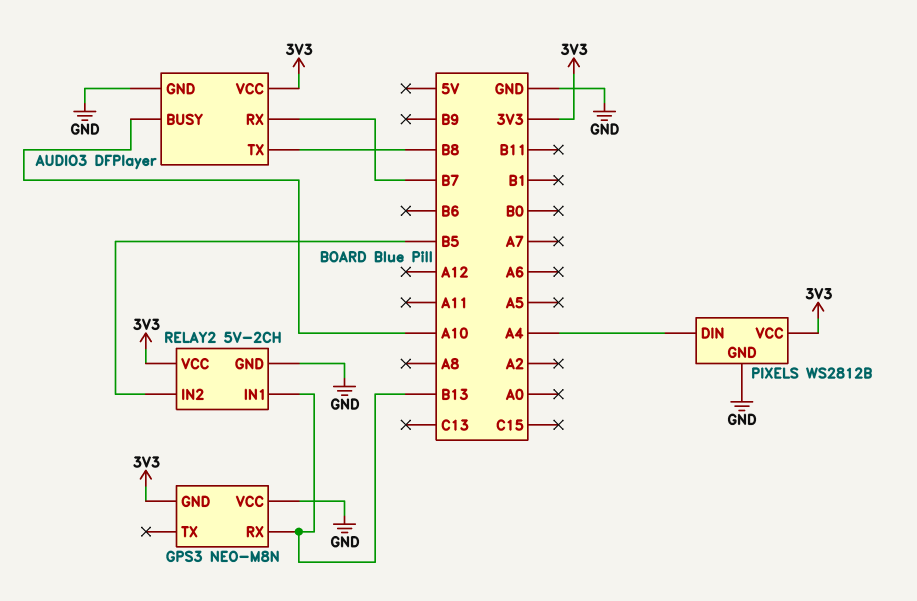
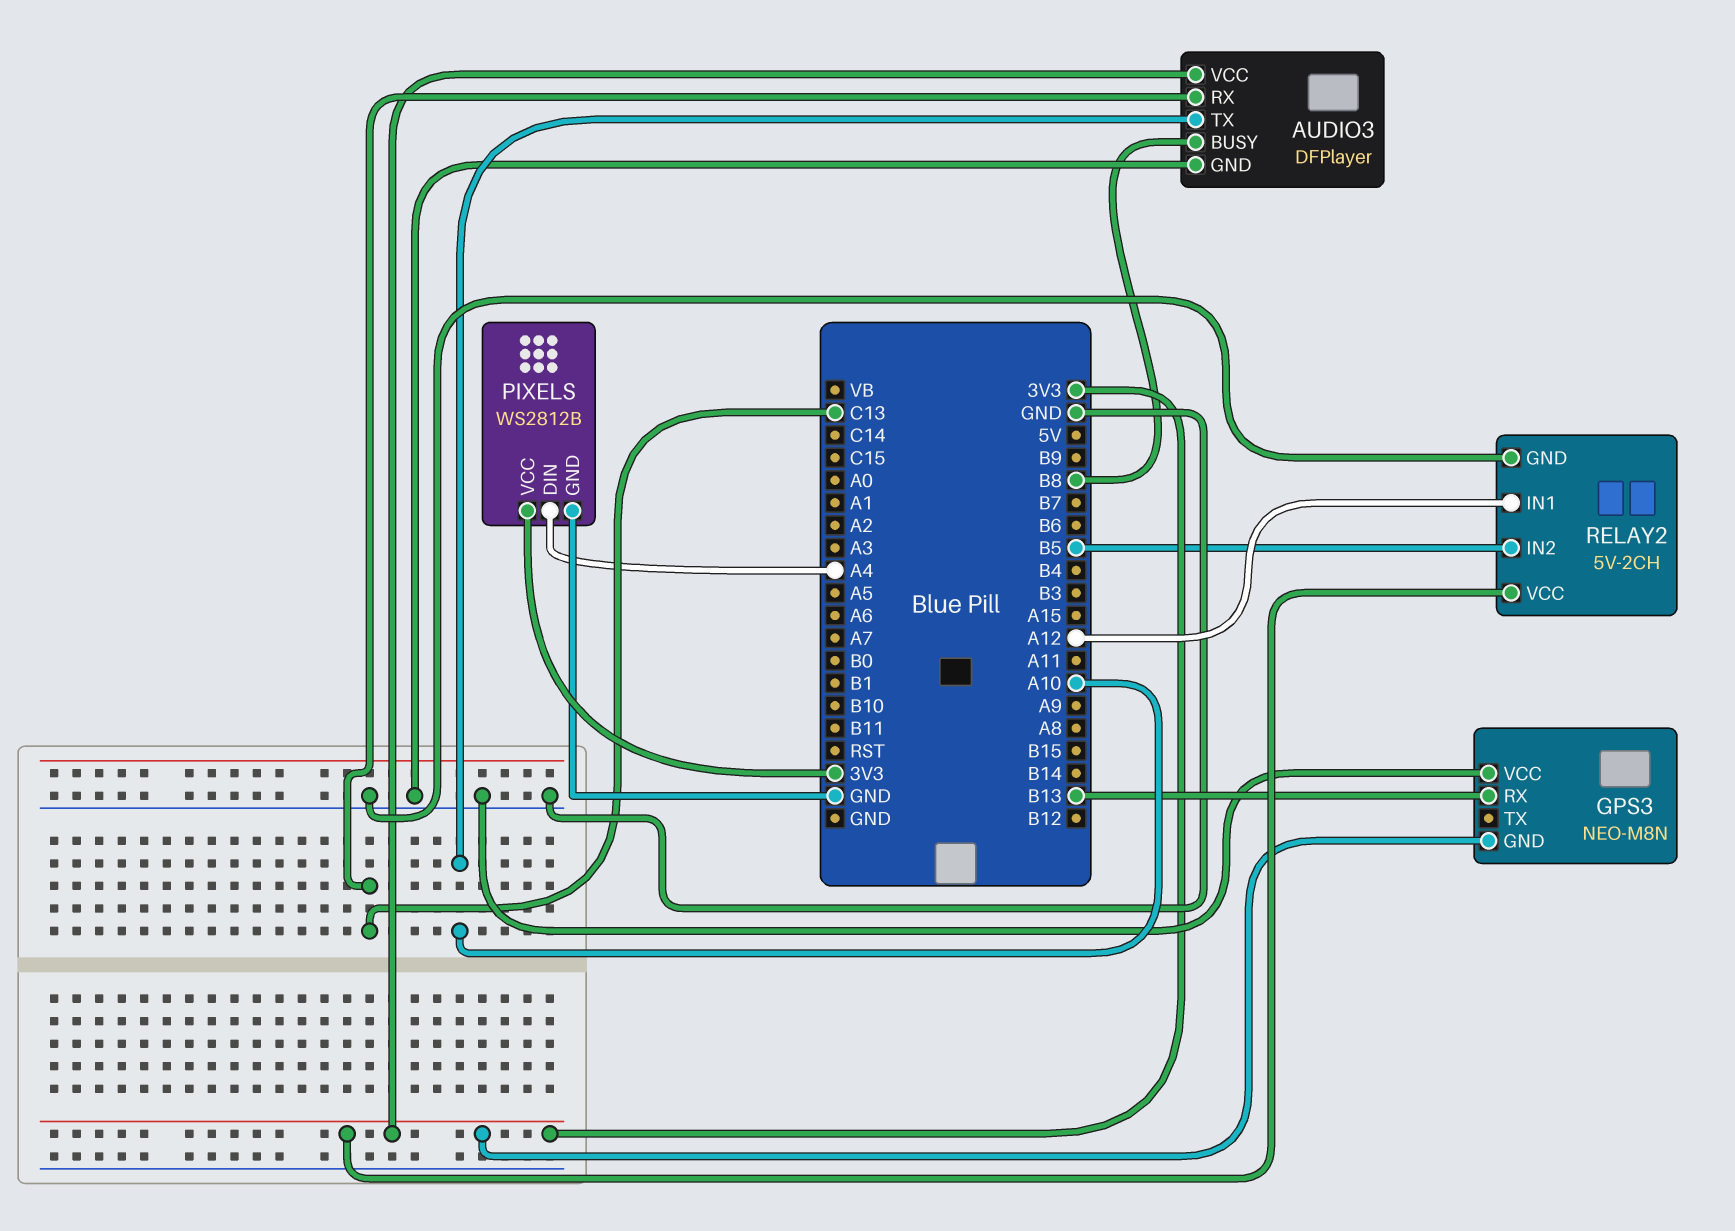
AUDIO3 pin BUSY: A10 -> B8
AUDIO3 pin RX: B7 -> C13
AUDIO3 pin TX: B8 -> A10
RELAY2 pin IN1: B13 -> A12

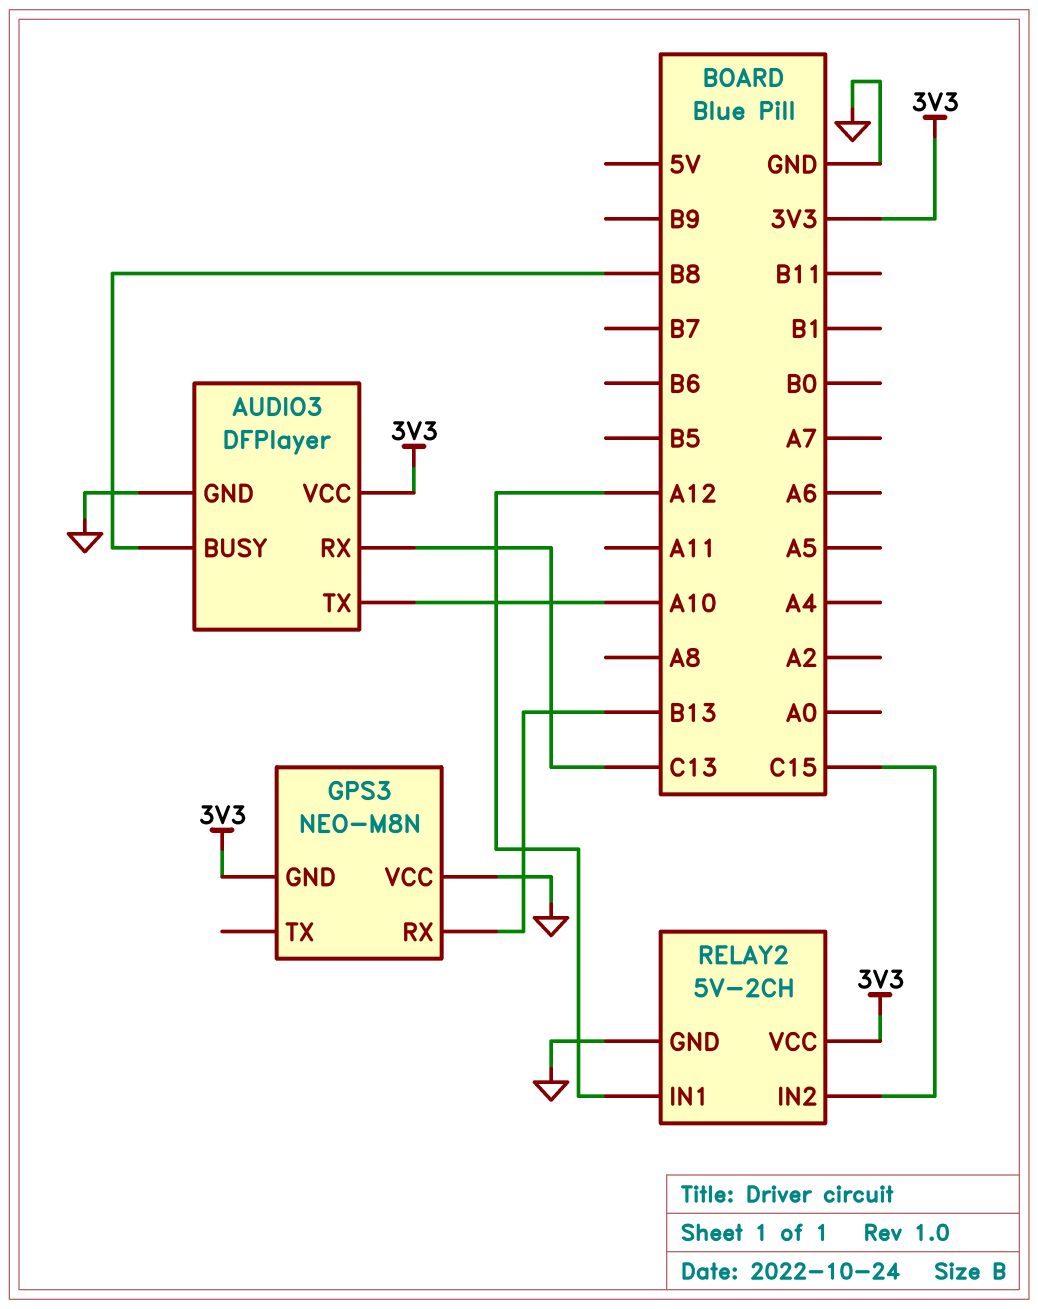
PIXELS: WS2812B -> none
PIXELS pin DIN: A4 -> none
PIXELS pin GND: GND -> none
PIXELS pin VCC: 3V3 -> none
RELAY2 pin IN2: B5 -> C15

